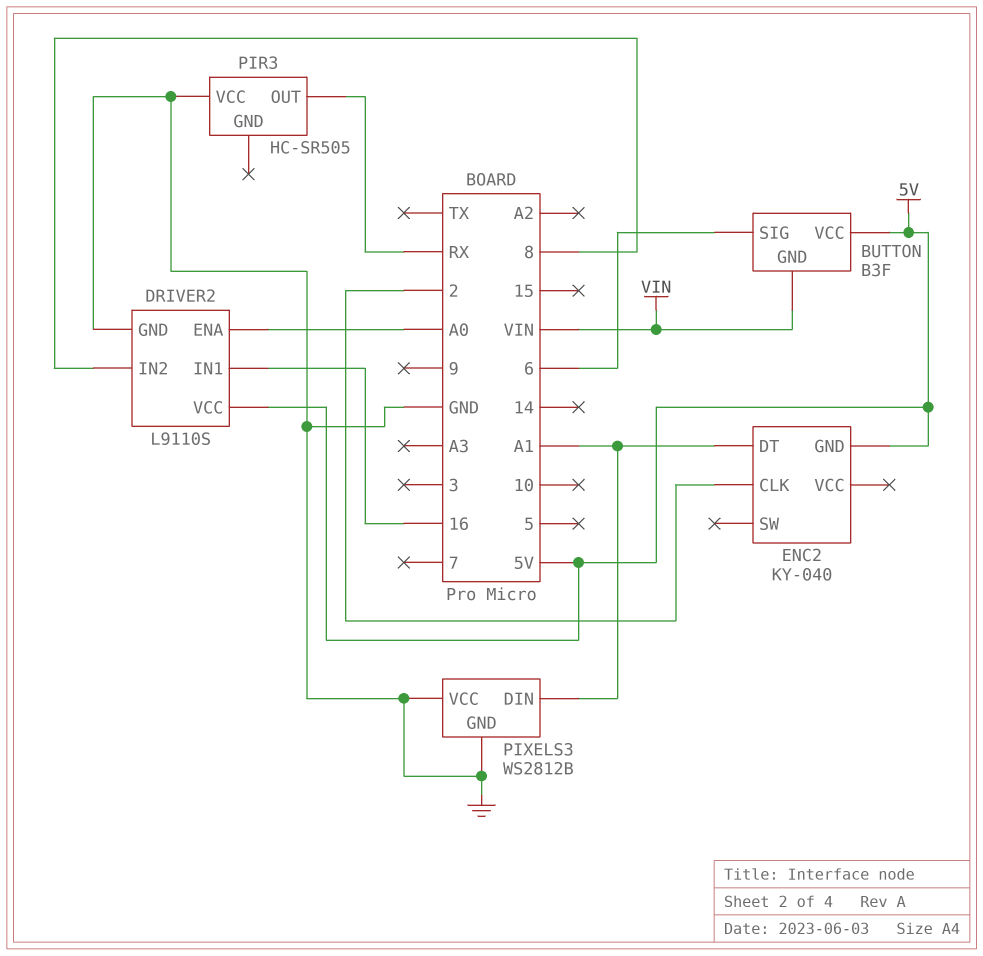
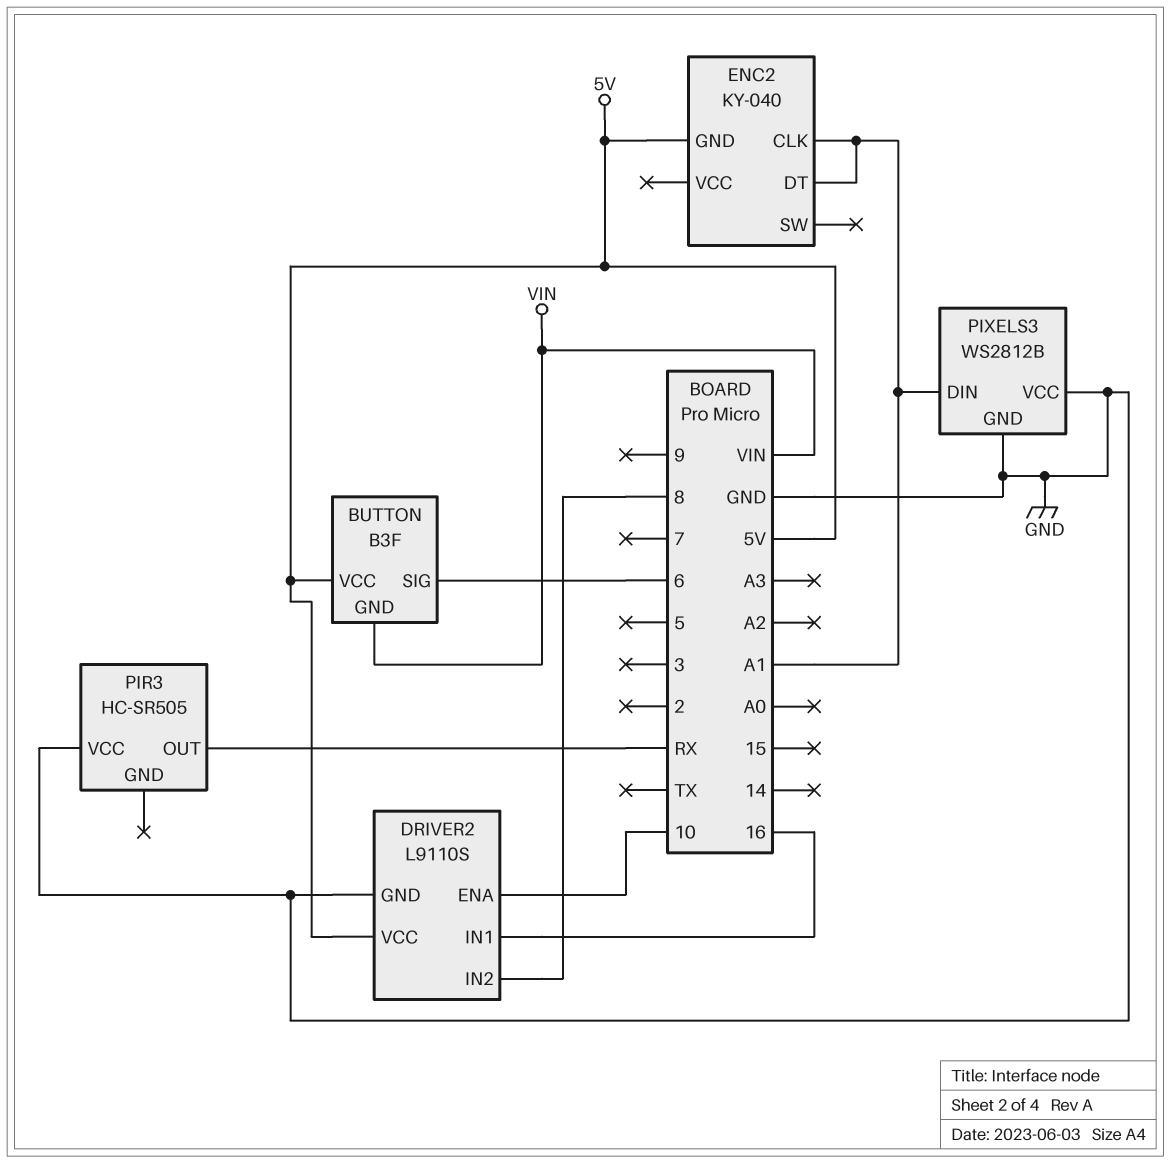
DRIVER2 pin ENA: A0 -> 10
ENC2 pin CLK: 2 -> A1

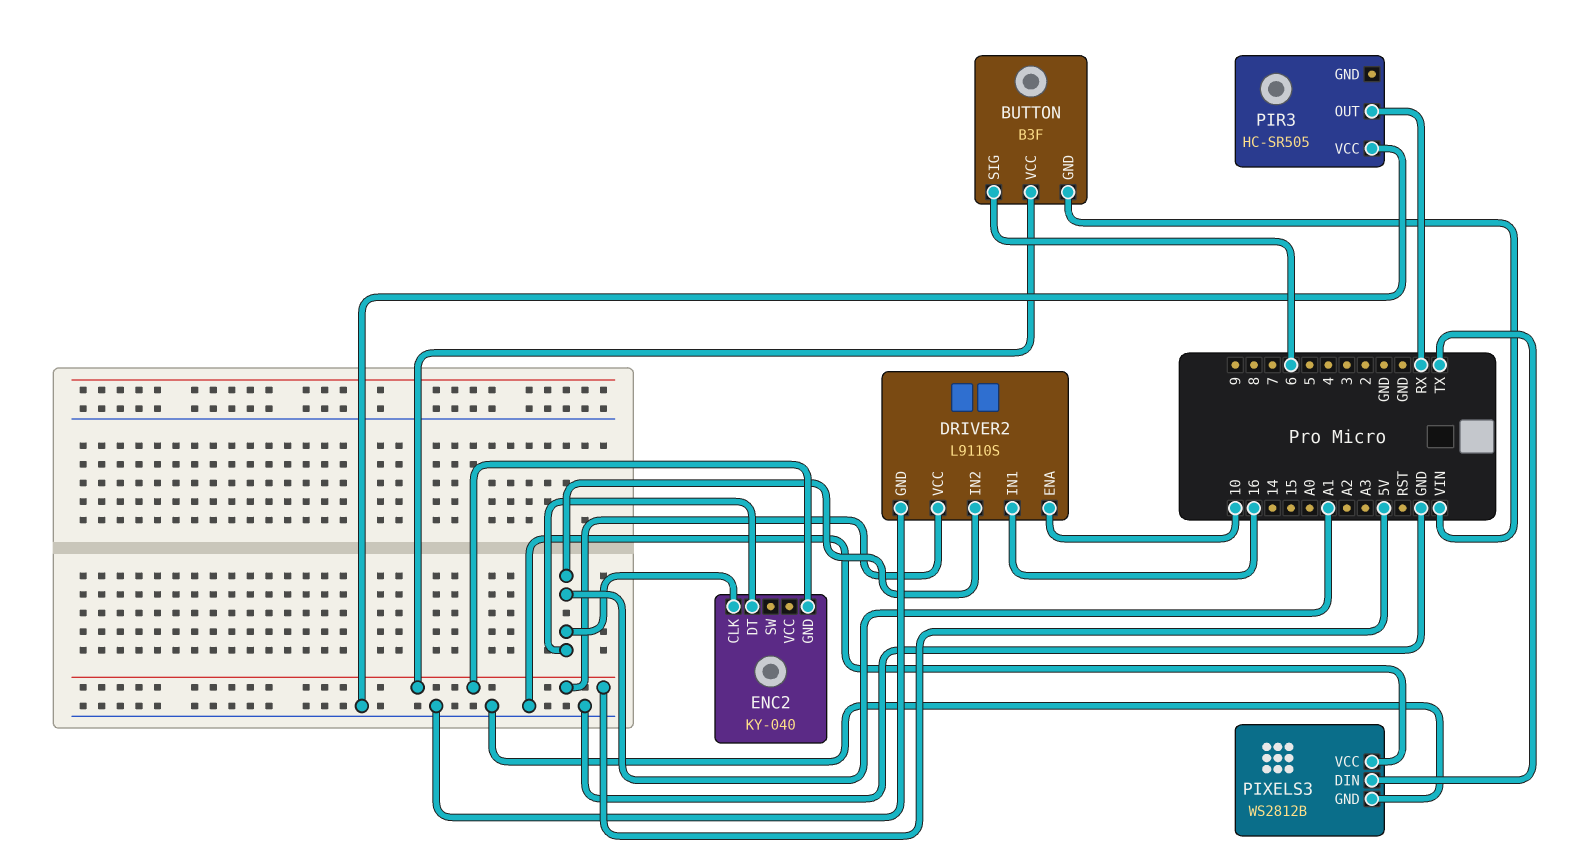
DRIVER2 pin IN2: 8 -> A1
PIXELS3 pin DIN: A1 -> TX

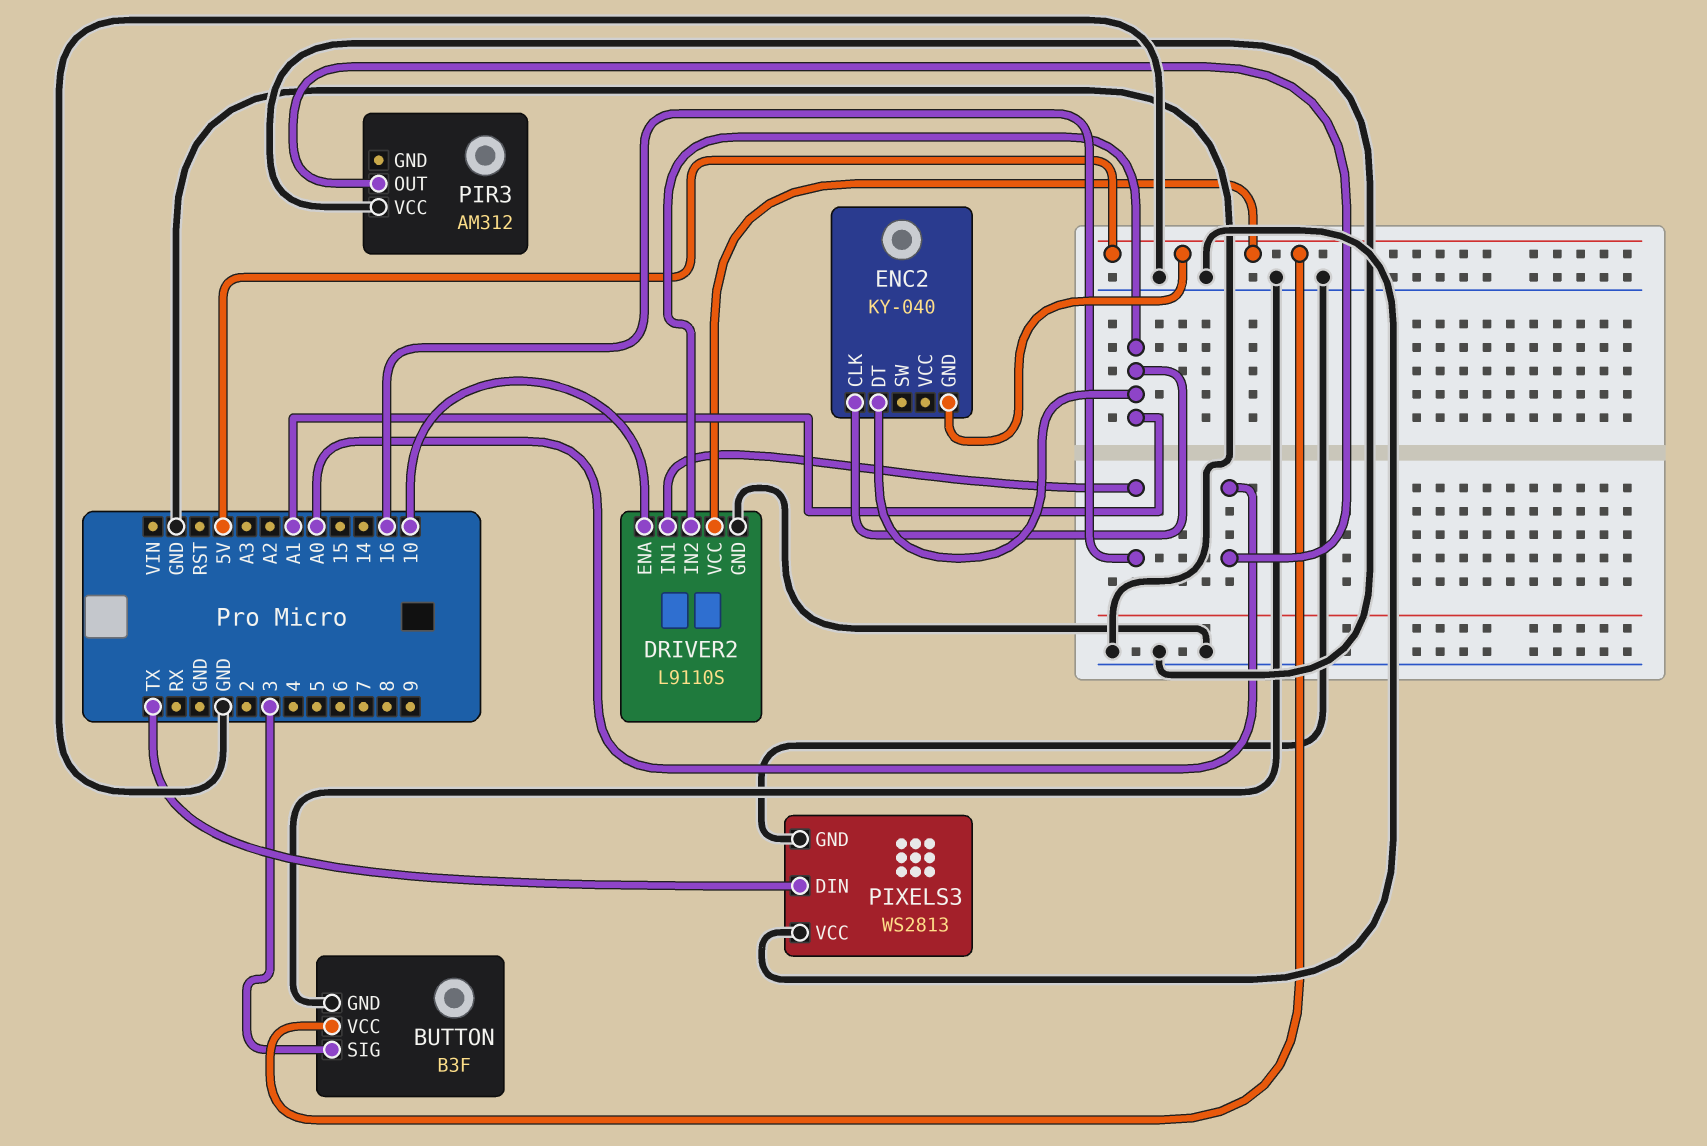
BUTTON pin GND: VIN -> GND
BUTTON pin SIG: 6 -> 3
PIR3: HC-SR505 -> AM312
PIR3 pin OUT: RX -> A0
PIXELS3: WS2812B -> WS2813

